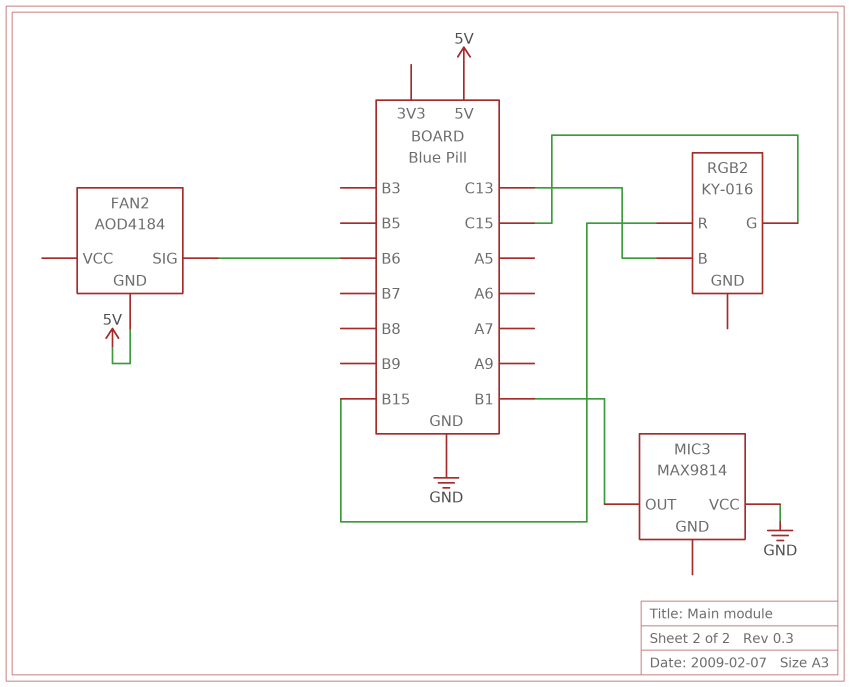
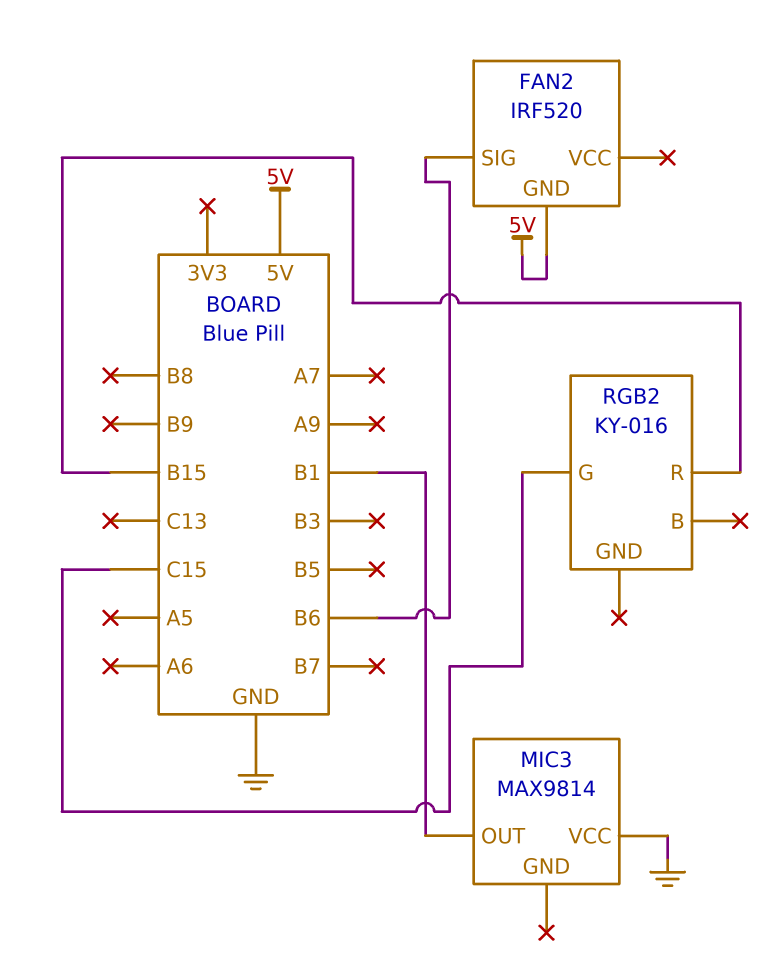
FAN2: AOD4184 -> IRF520
RGB2 pin B: C13 -> none

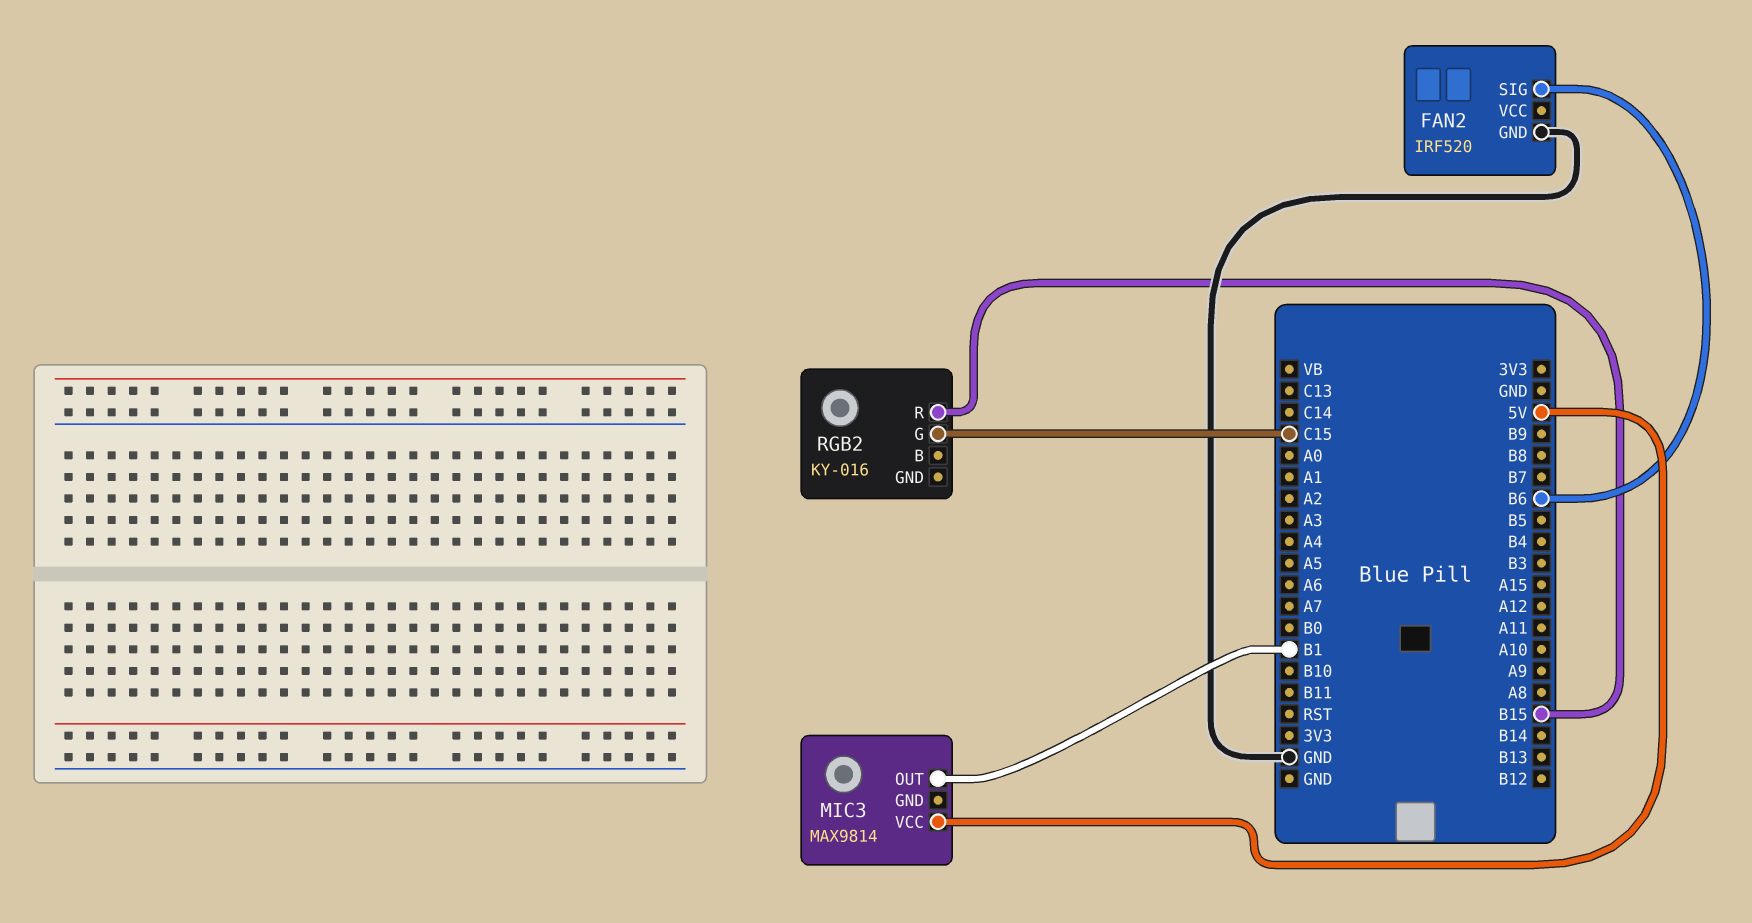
FAN2 pin GND: 5V -> GND
MIC3 pin VCC: GND -> 5V

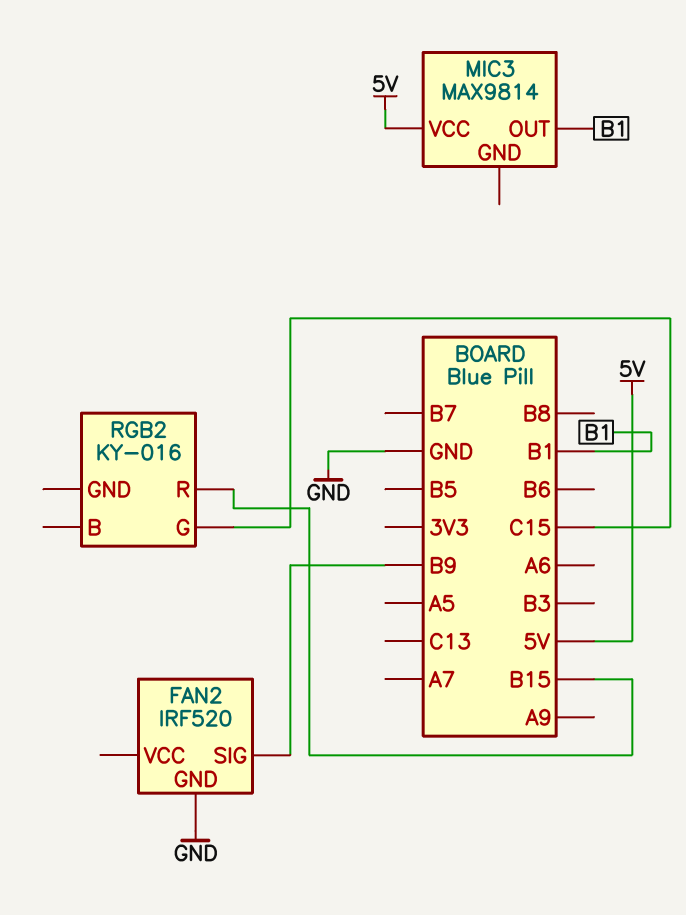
FAN2 pin SIG: B6 -> B9

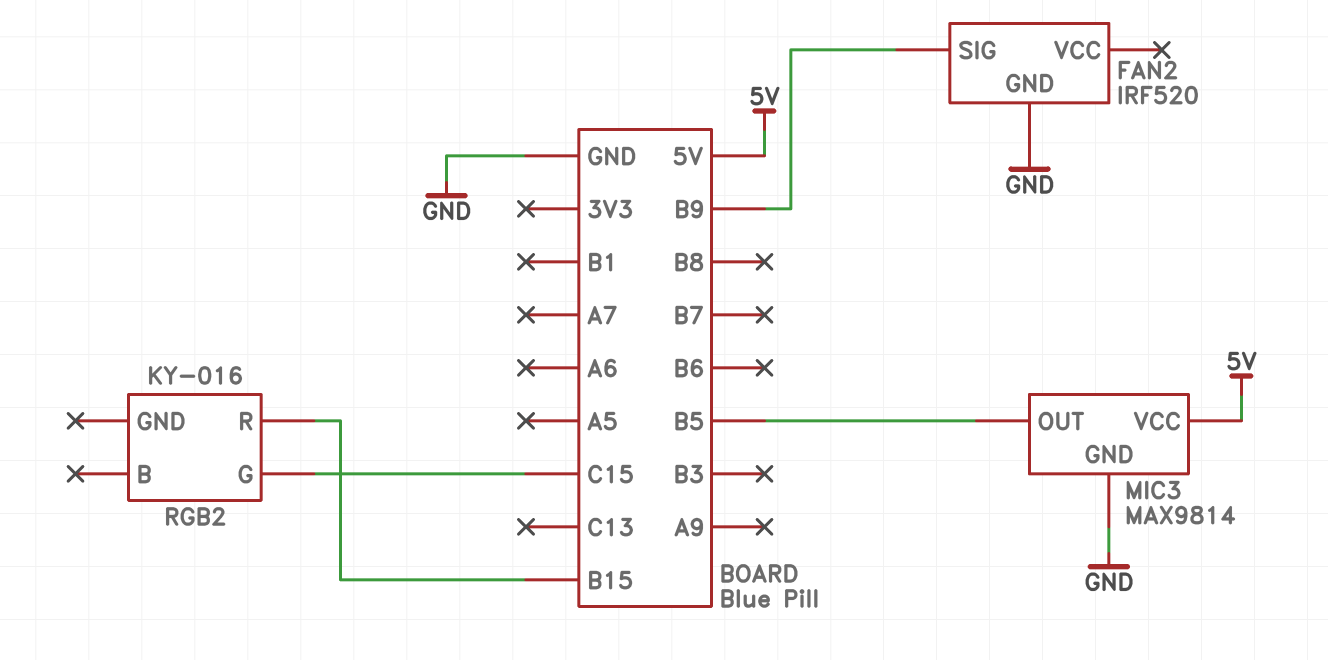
MIC3 pin GND: none -> GND
MIC3 pin OUT: B1 -> B5

